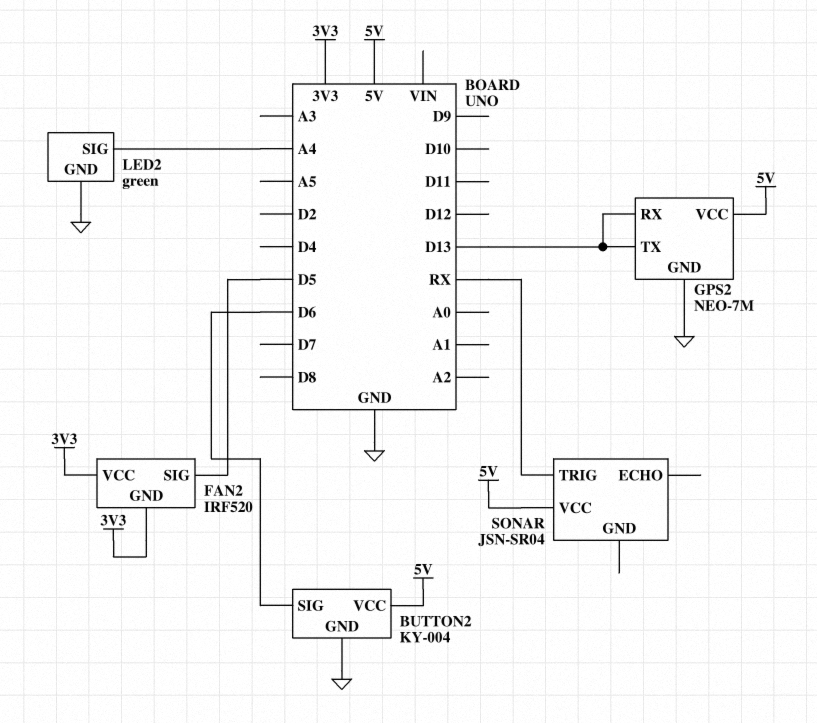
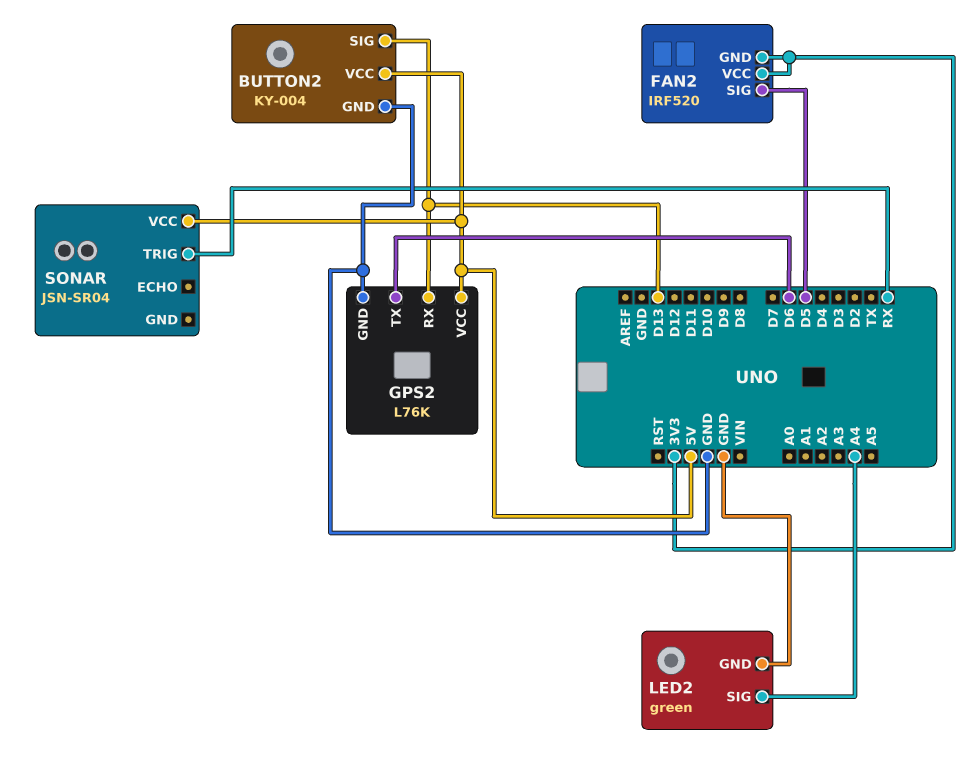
BUTTON2 pin SIG: D6 -> D13
GPS2: NEO-7M -> L76K
GPS2 pin TX: D13 -> D6

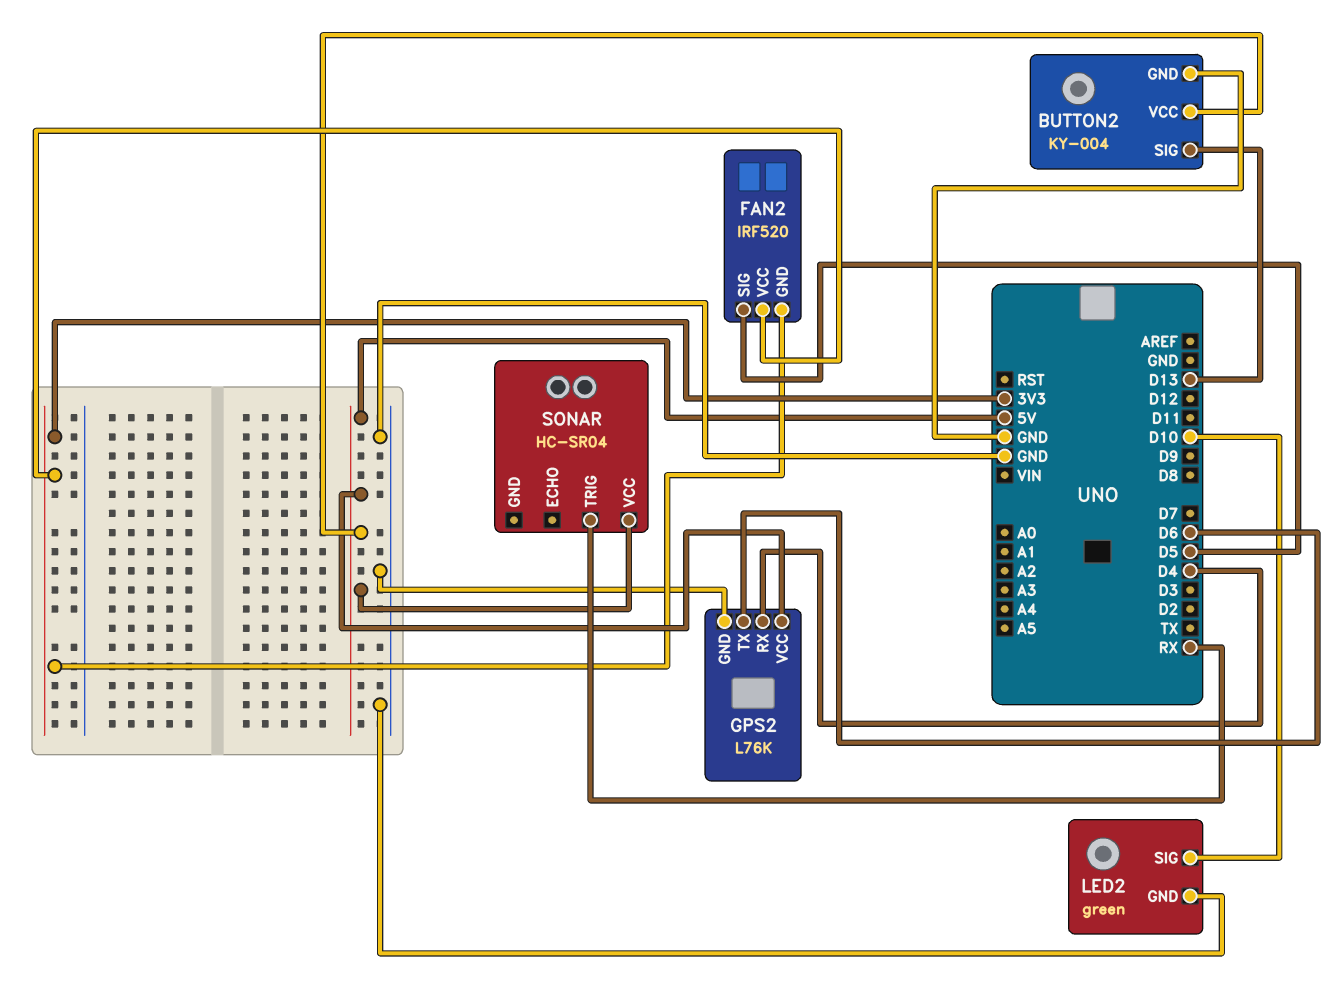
GPS2 pin RX: D13 -> D4
LED2 pin SIG: A4 -> D10
SONAR: JSN-SR04 -> HC-SR04

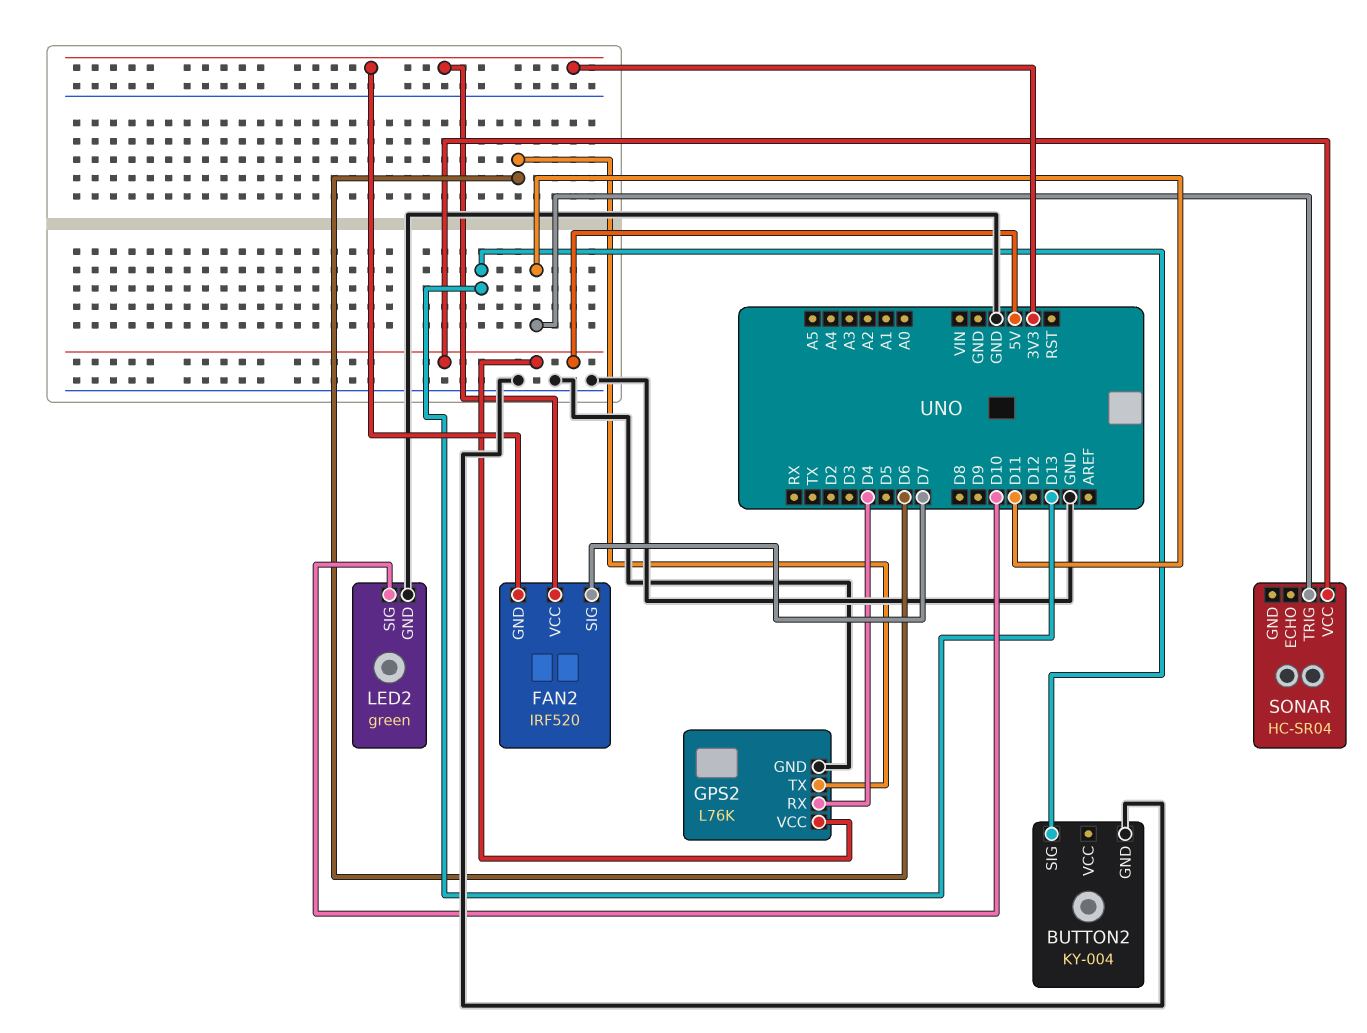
BUTTON2 pin VCC: 5V -> none
FAN2 pin SIG: D5 -> D7
SONAR pin TRIG: RX -> D11

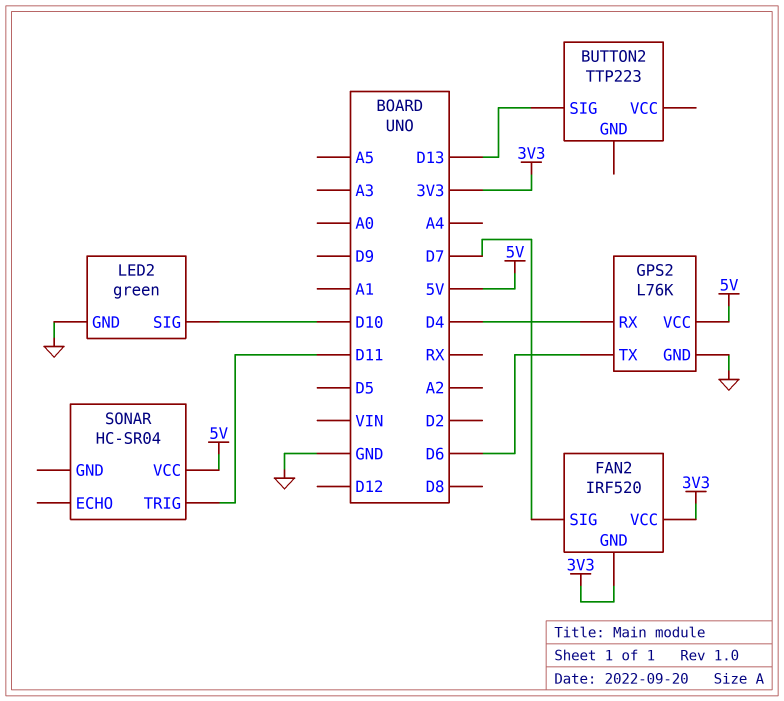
BUTTON2: KY-004 -> TTP223
BUTTON2 pin GND: GND -> none

